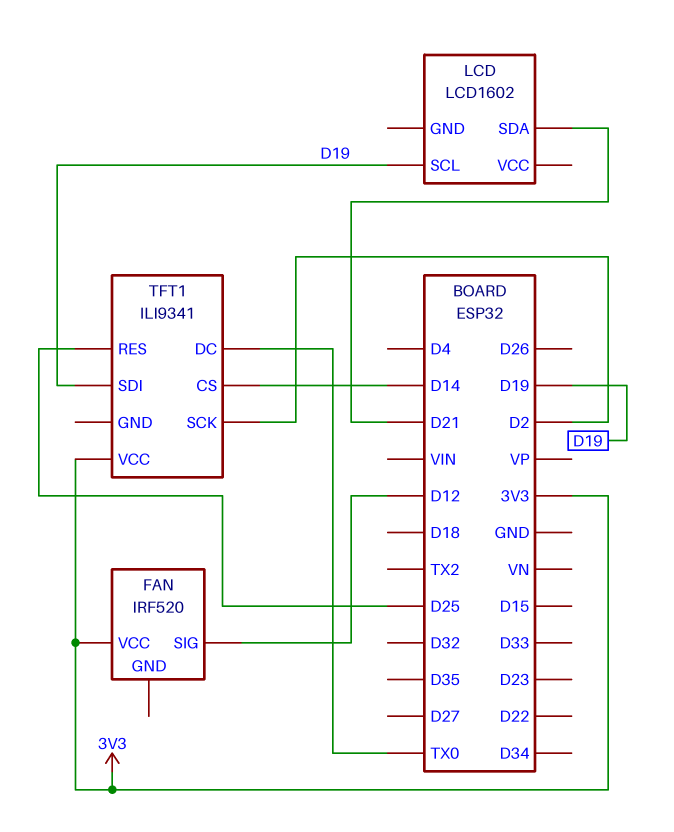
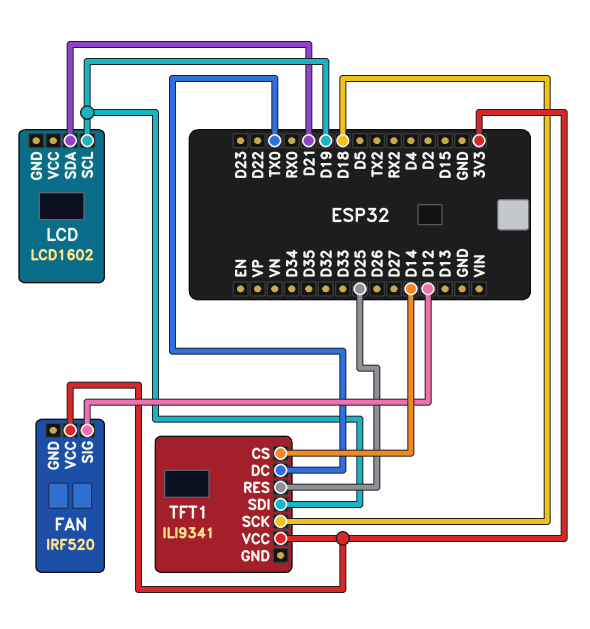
TFT1 pin SCK: D2 -> D18

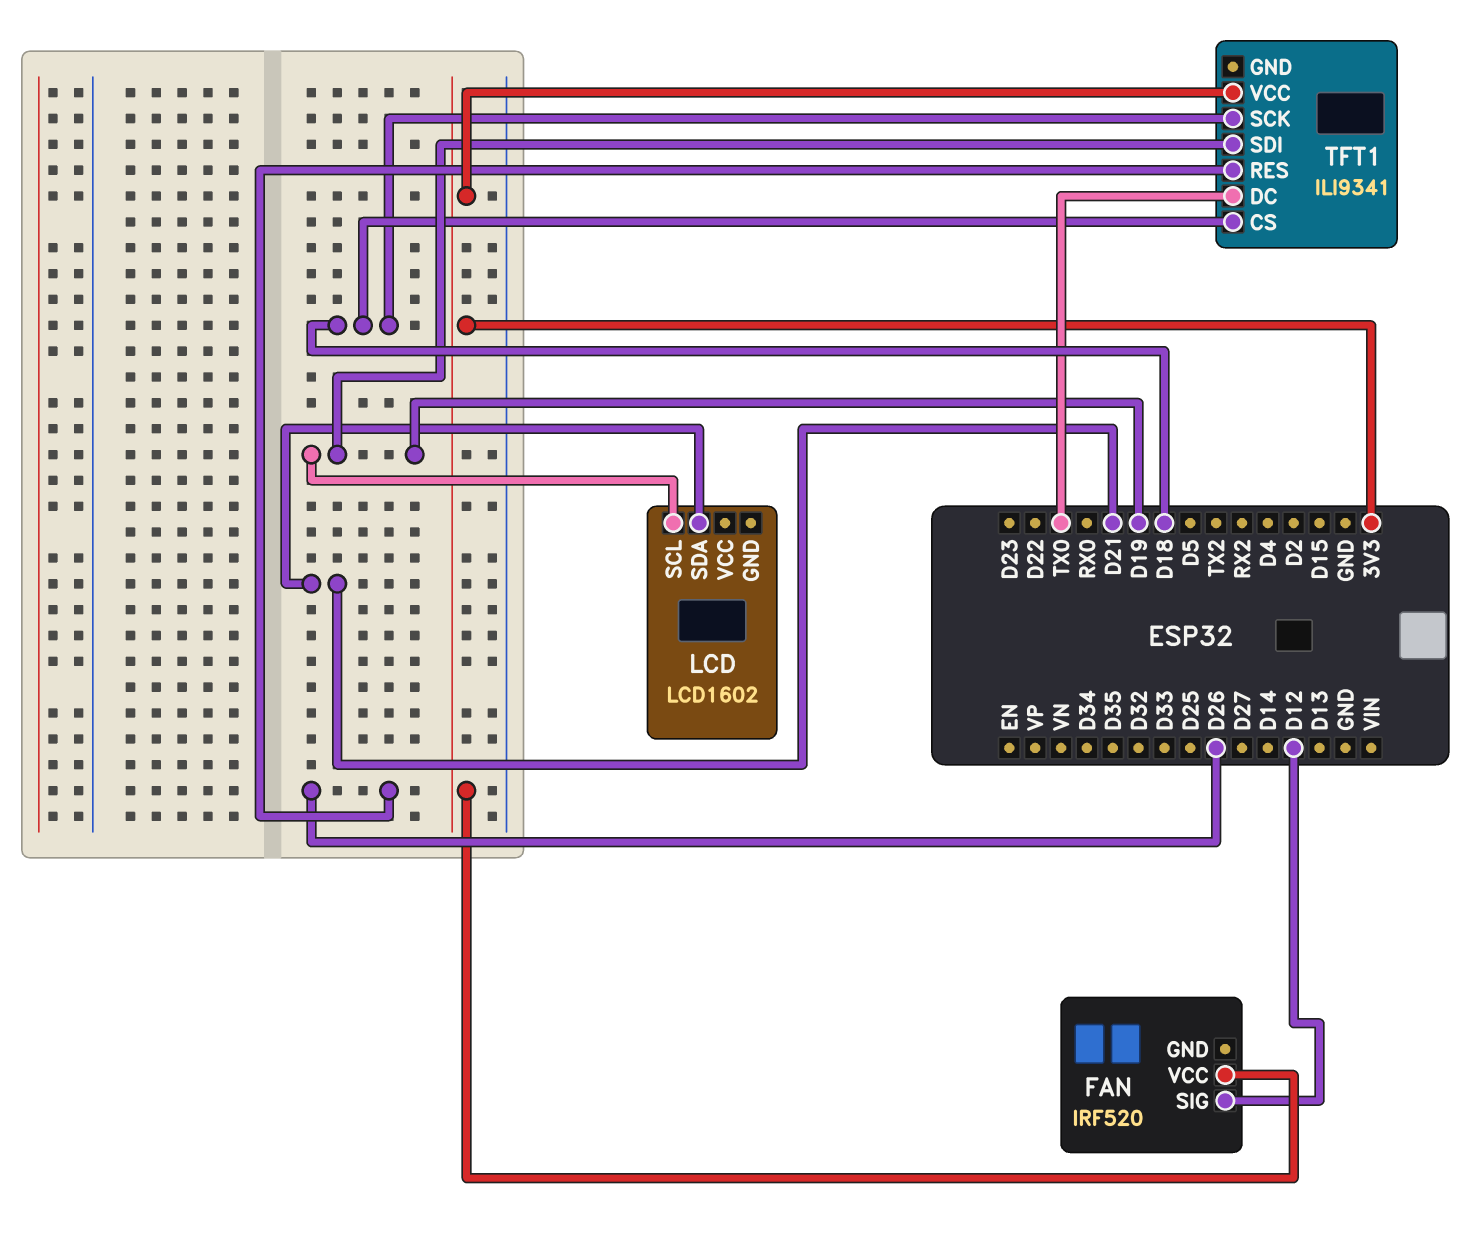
TFT1 pin CS: D14 -> D18
TFT1 pin RES: D25 -> D26

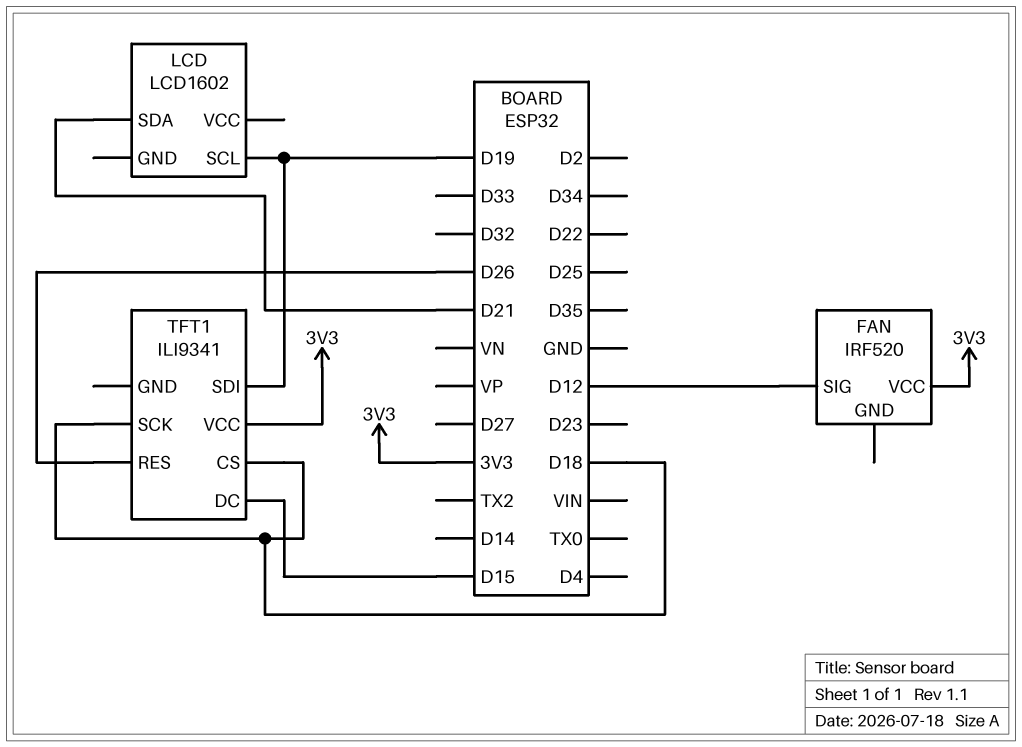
TFT1 pin DC: TX0 -> D15

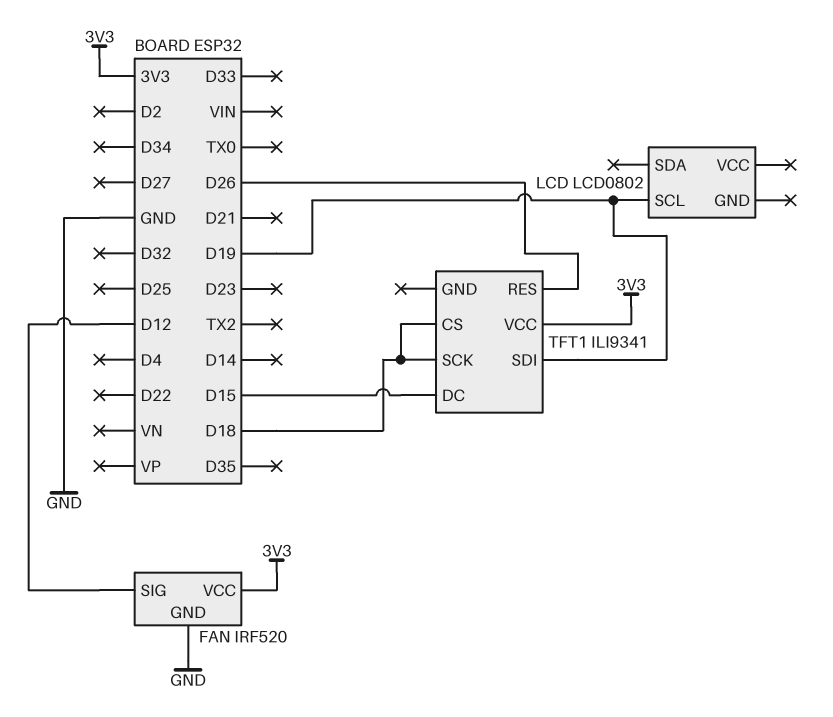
FAN pin GND: none -> GND
LCD: LCD1602 -> LCD0802
LCD pin SDA: D21 -> none

